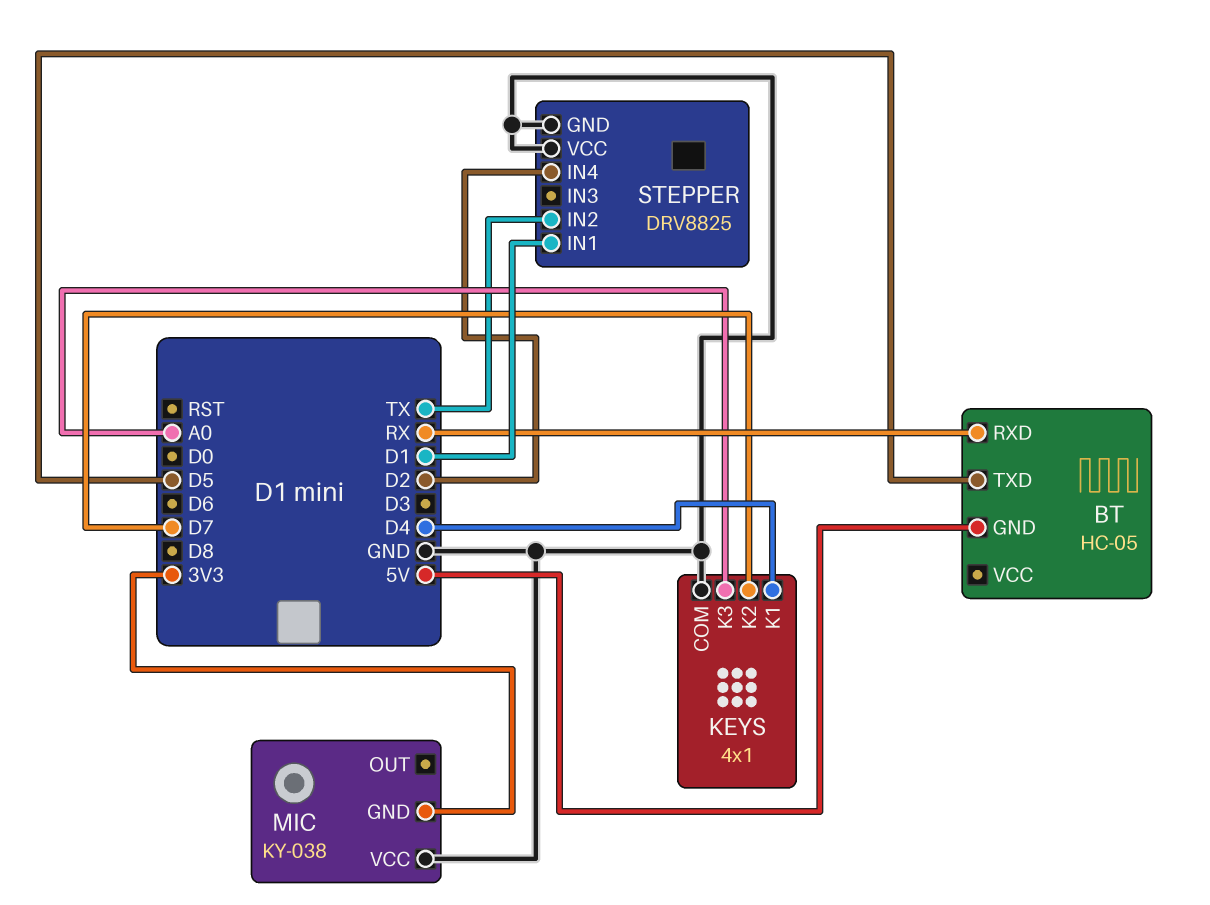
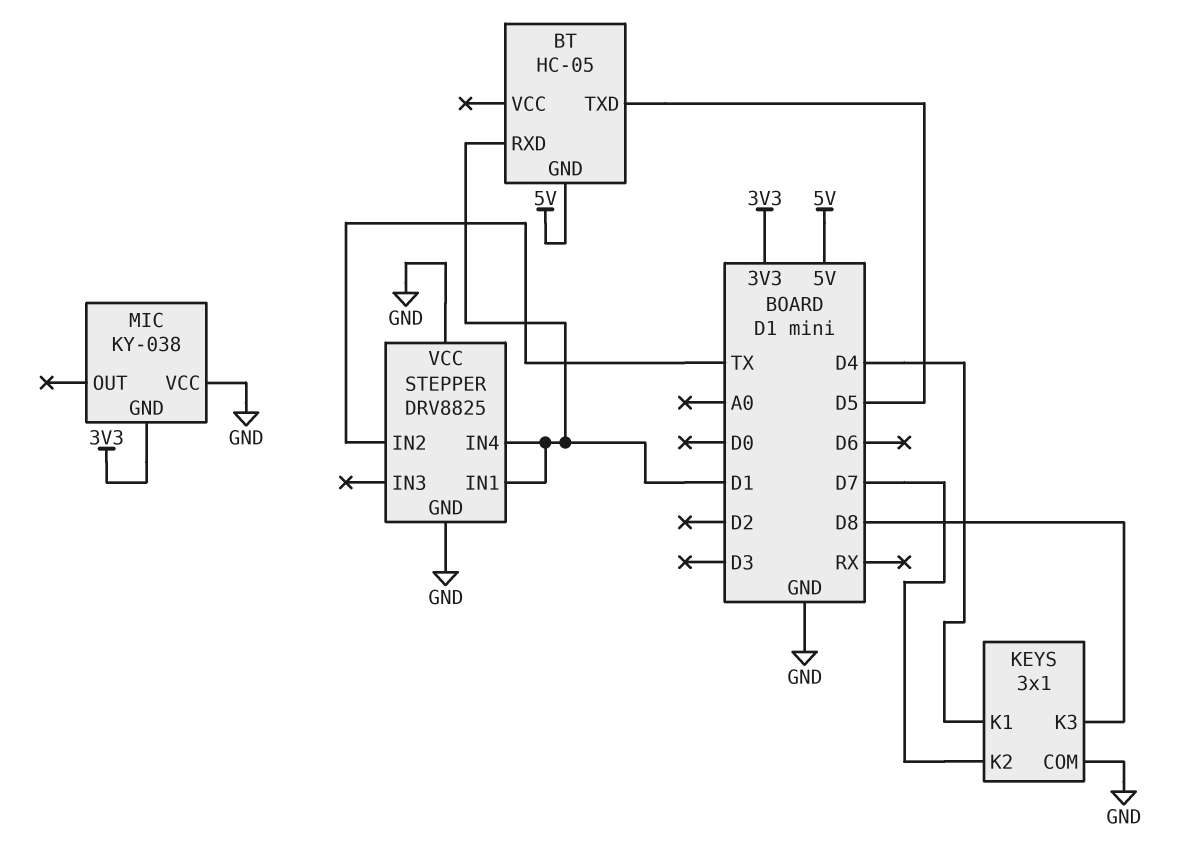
BT pin RXD: RX -> D1
KEYS: 4x1 -> 3x1
KEYS pin K3: A0 -> D8
STEPPER pin IN4: D2 -> D1

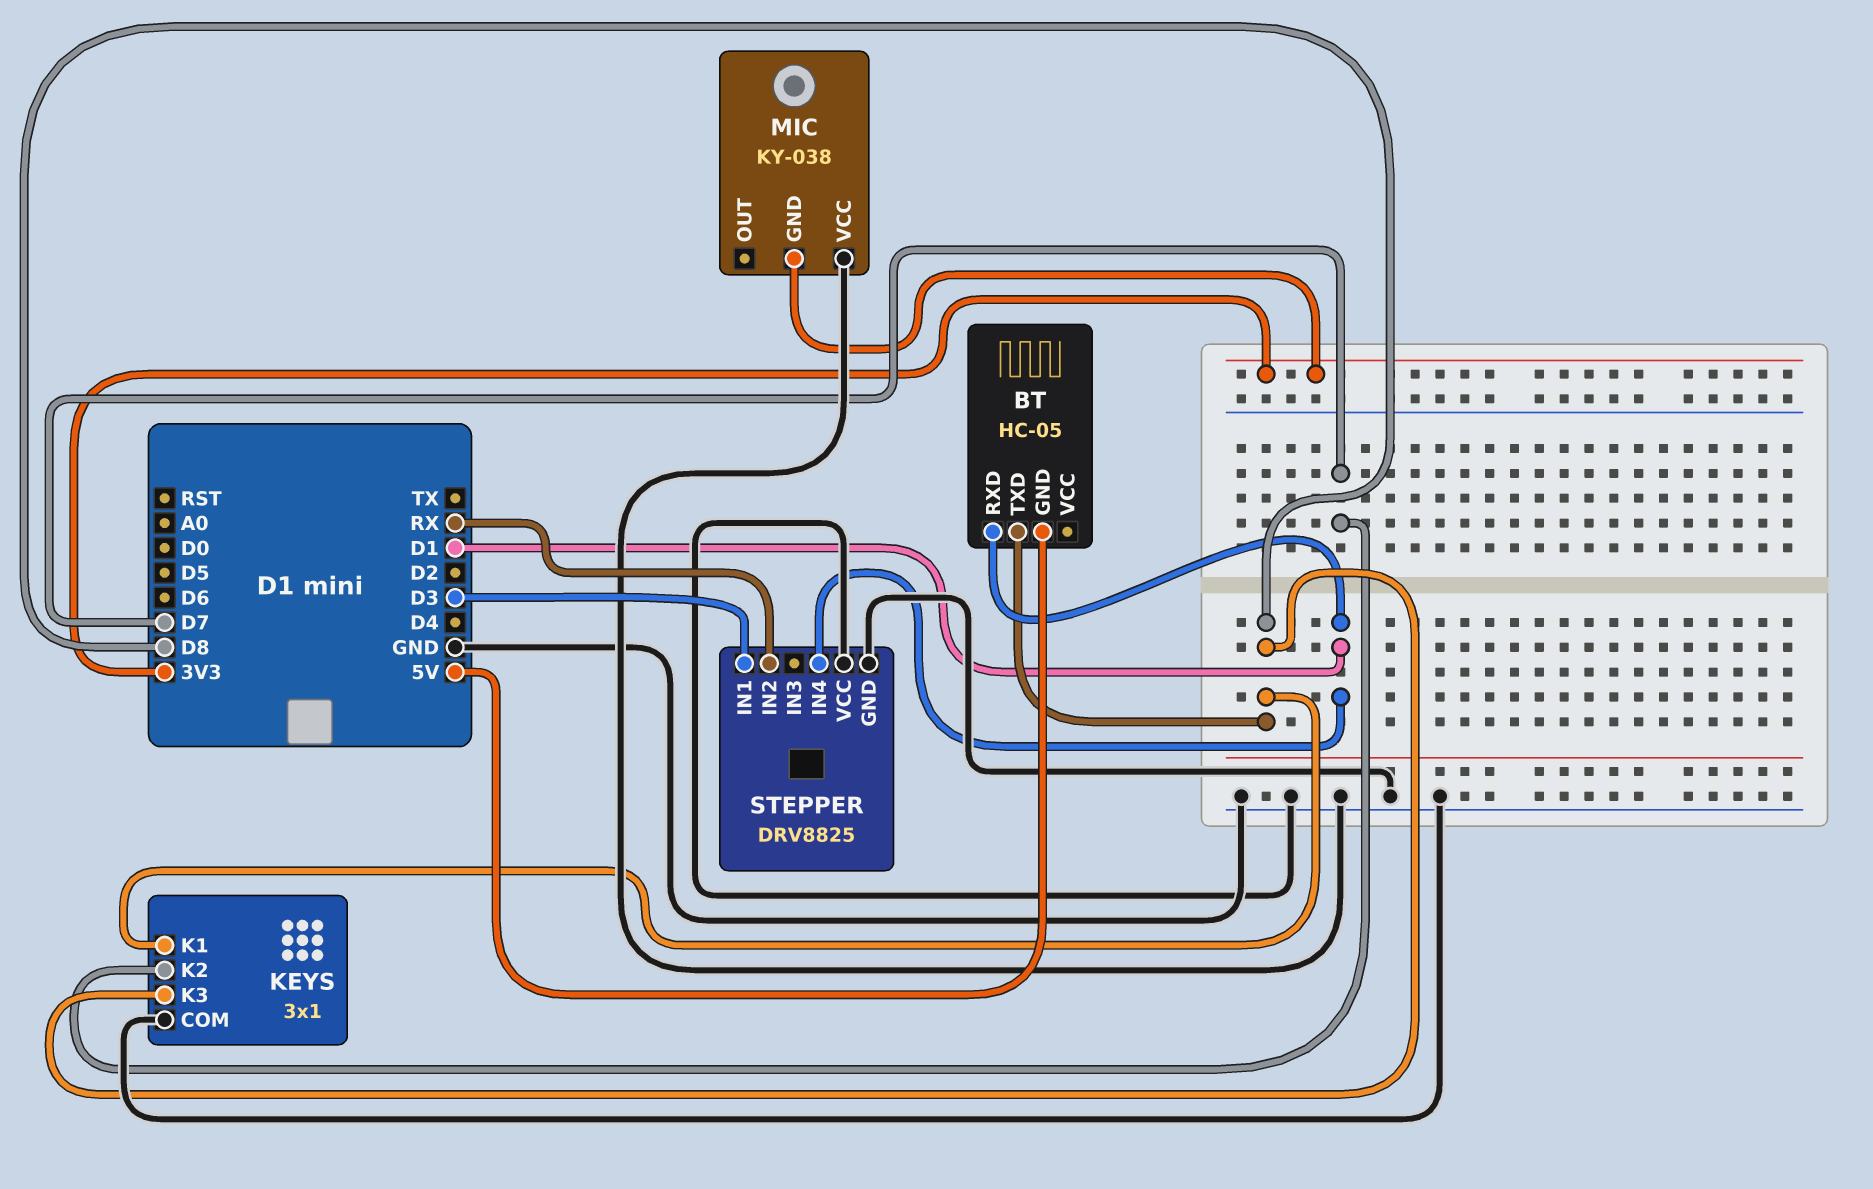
BT pin TXD: D5 -> D8
KEYS pin K1: D4 -> D8
STEPPER pin IN1: D1 -> D3
STEPPER pin IN2: TX -> RX

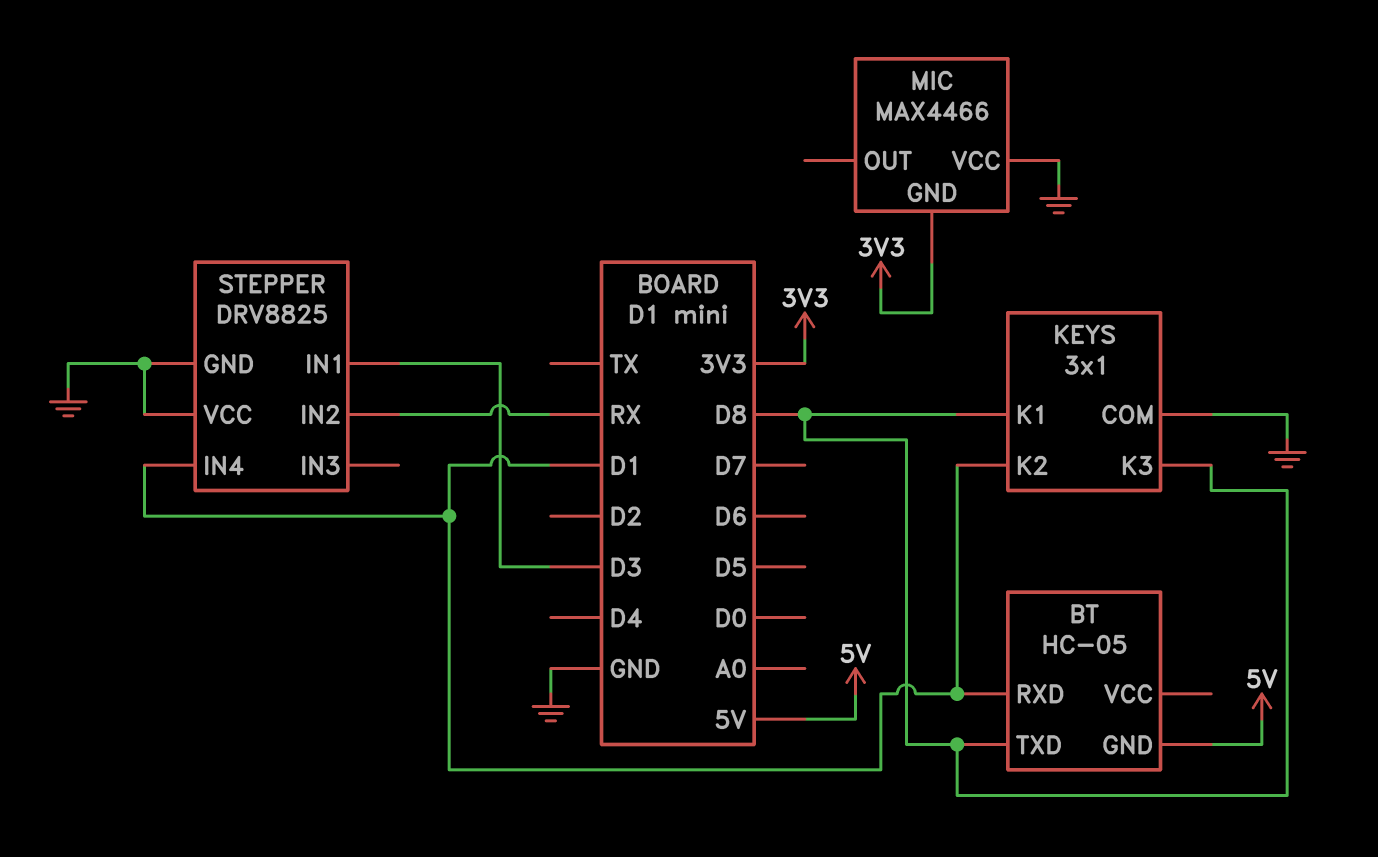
KEYS pin K2: D7 -> D1
MIC: KY-038 -> MAX4466

